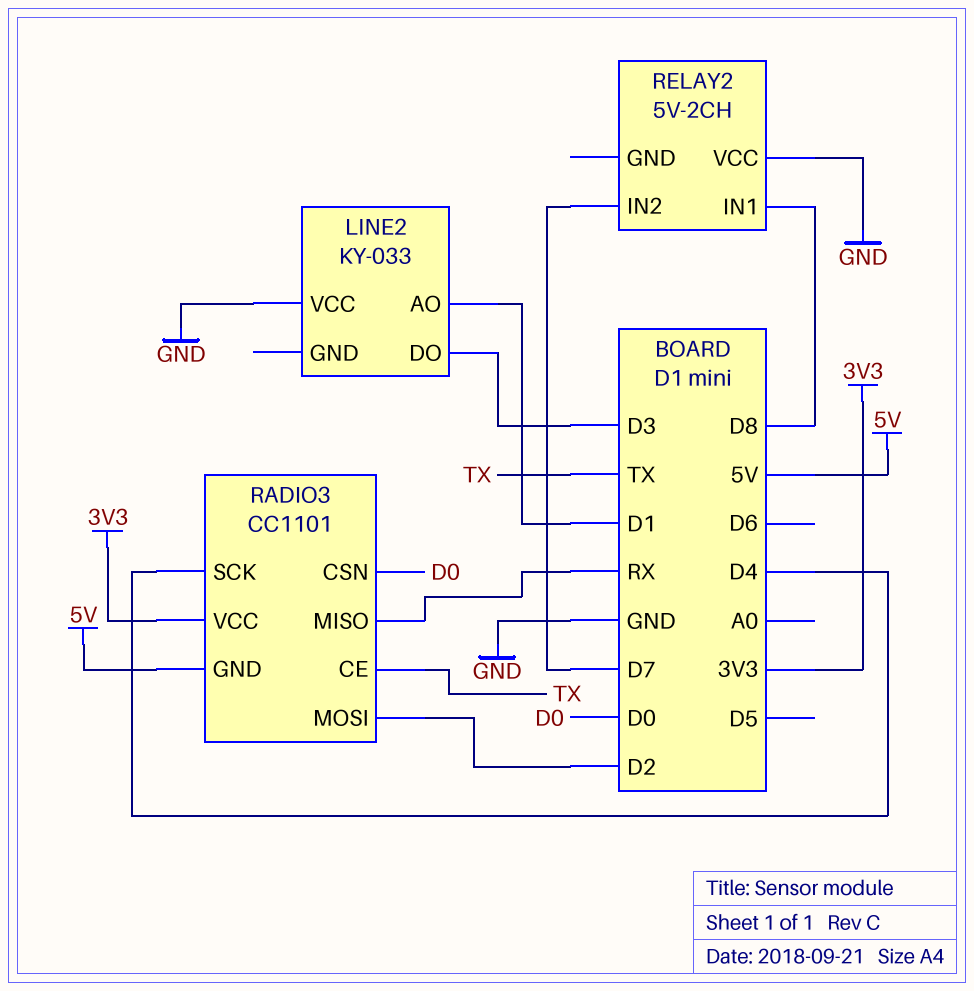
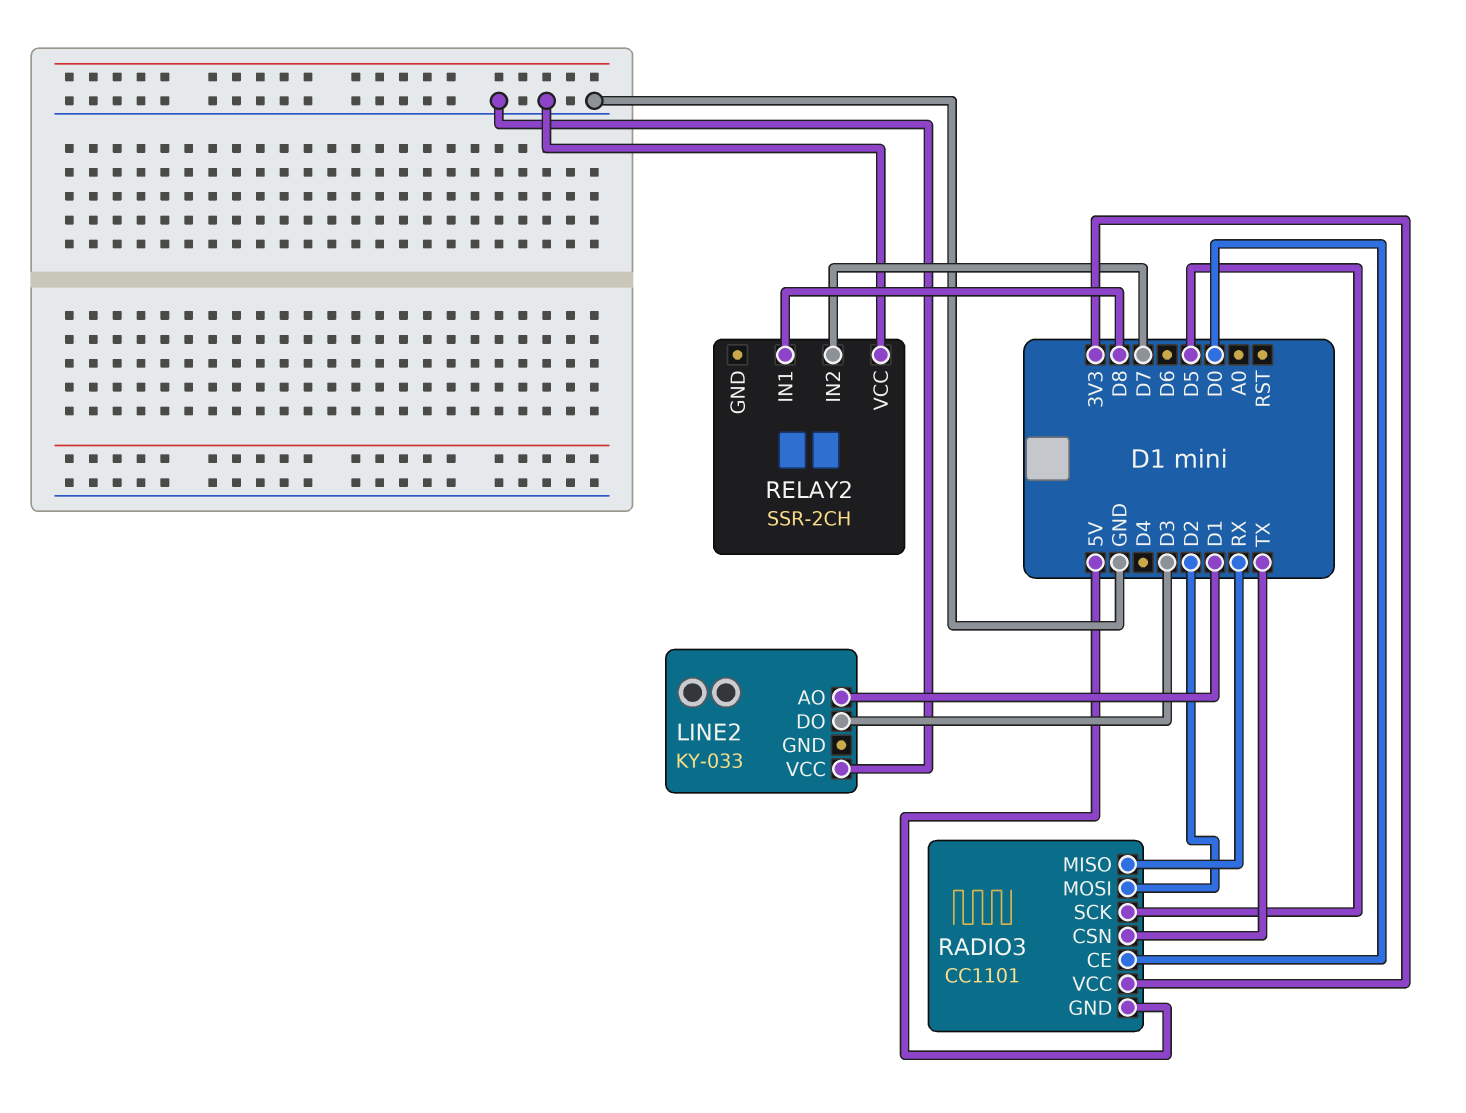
RADIO3 pin CE: TX -> D0
RADIO3 pin CSN: D0 -> TX
RADIO3 pin SCK: D4 -> D5
RELAY2: 5V-2CH -> SSR-2CH

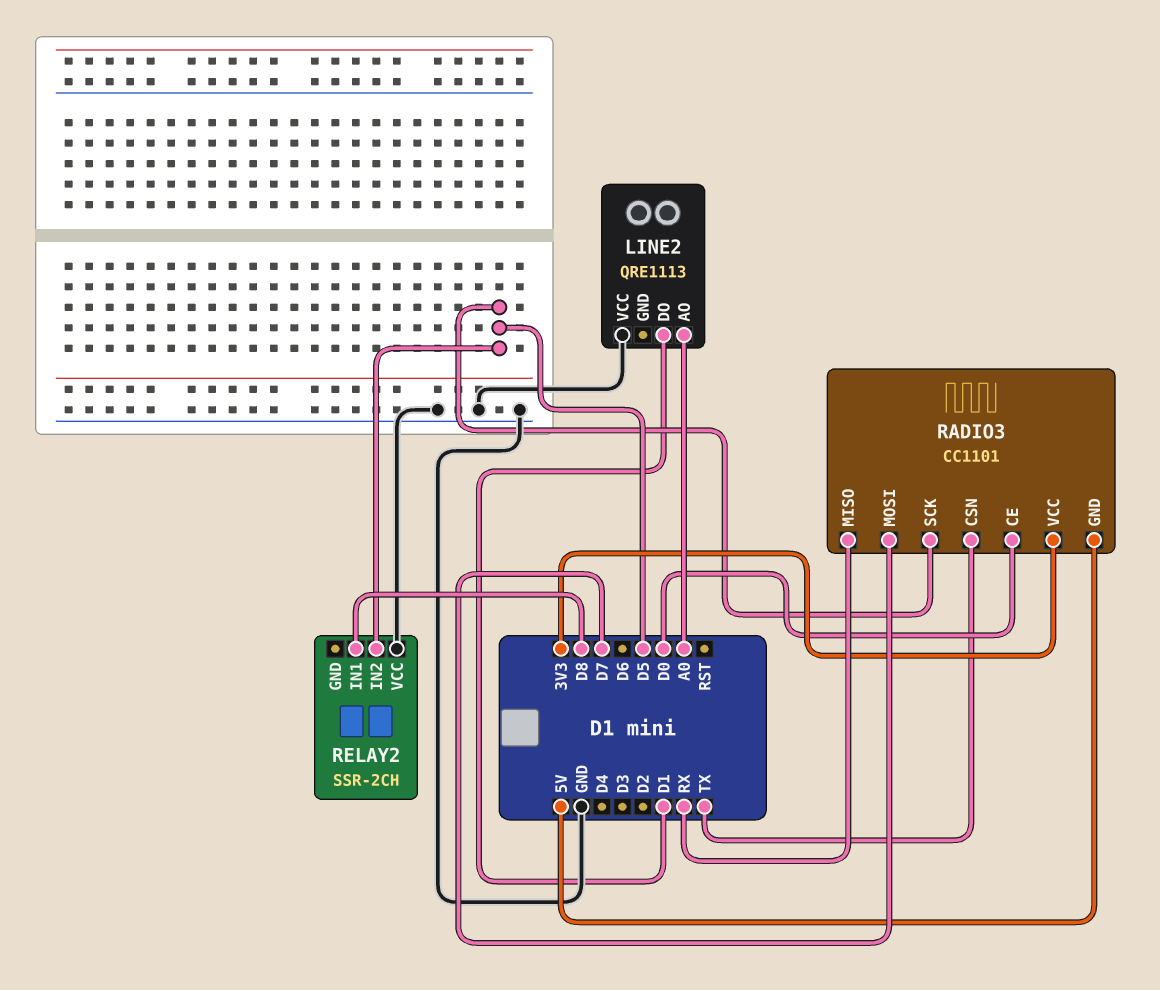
LINE2: KY-033 -> QRE1113
LINE2 pin AO: D1 -> A0
LINE2 pin DO: D3 -> D1
RADIO3 pin MOSI: D2 -> D7
RELAY2 pin IN2: D7 -> D5

